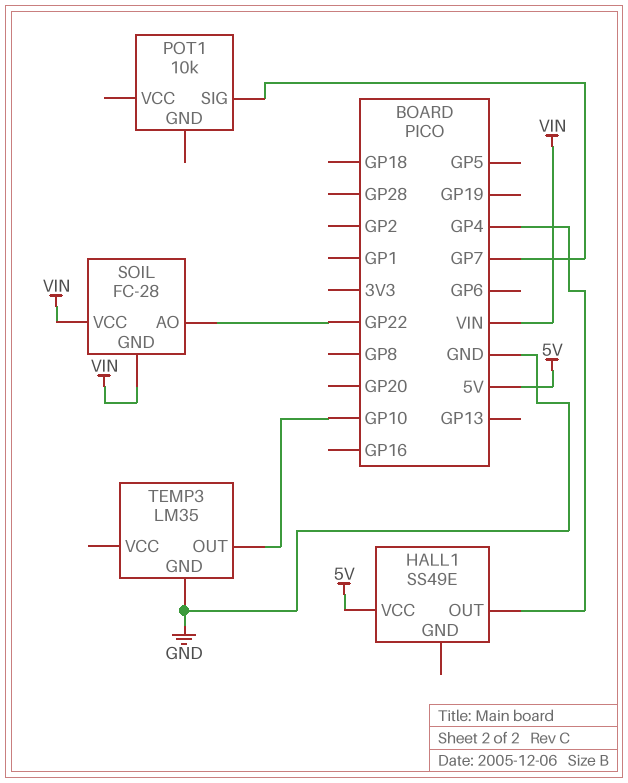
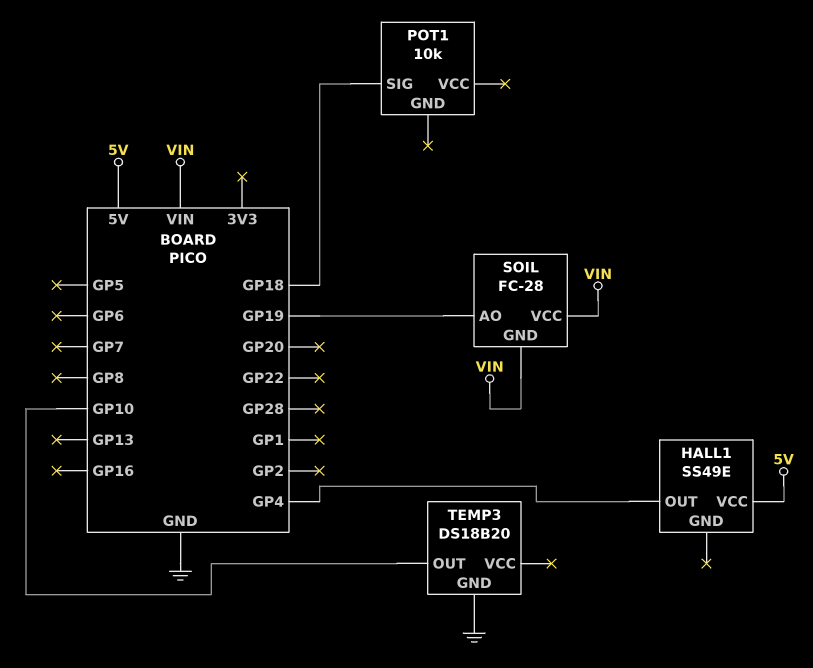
POT1 pin SIG: GP7 -> GP18
SOIL pin AO: GP22 -> GP19
TEMP3: LM35 -> DS18B20

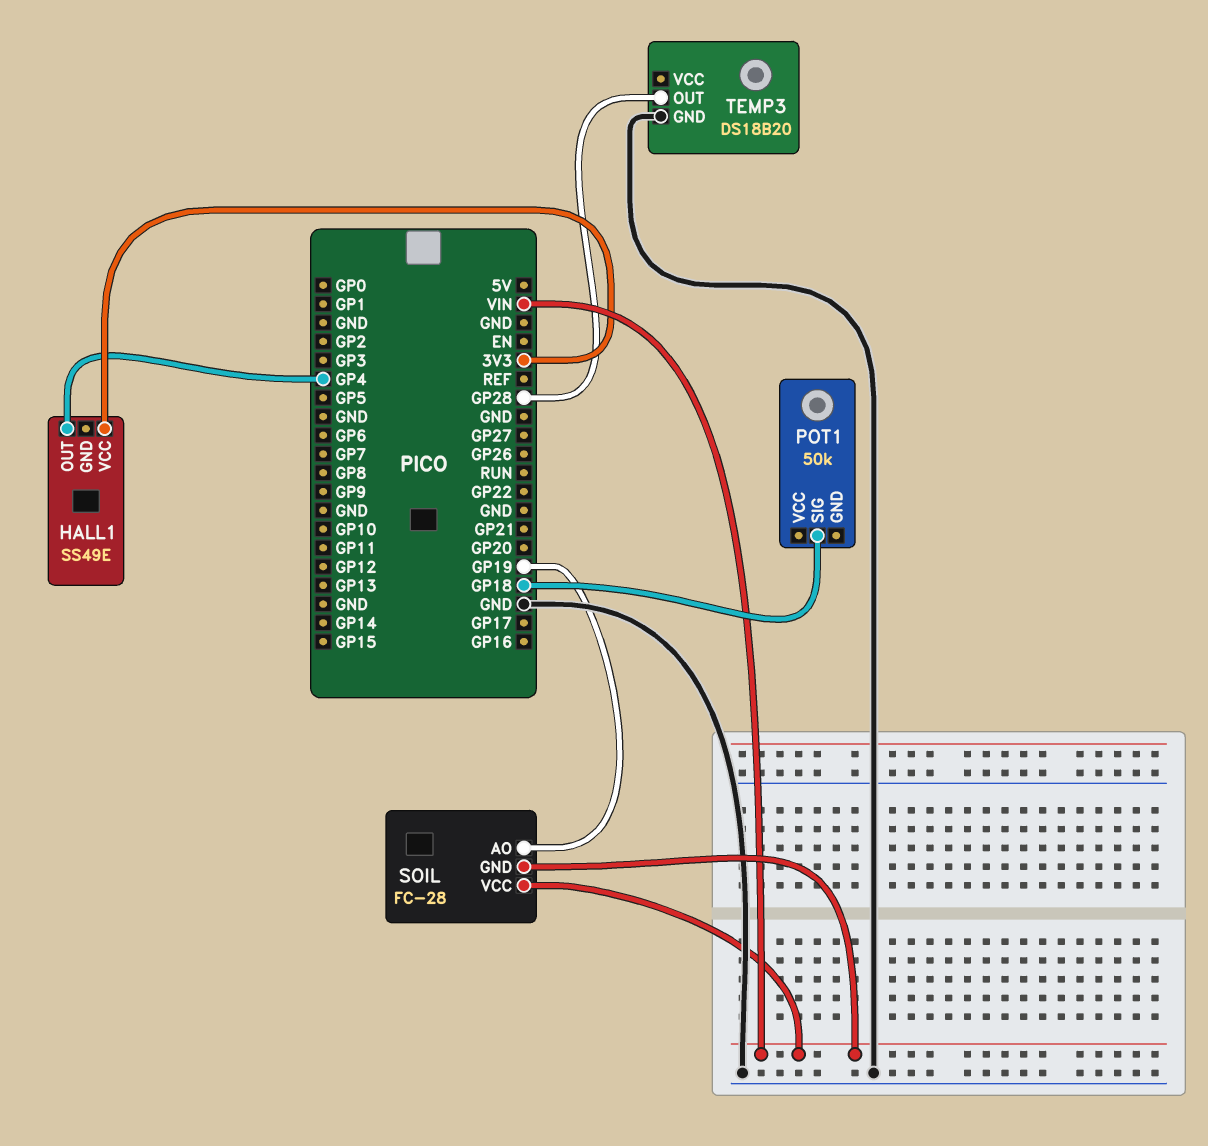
HALL1 pin VCC: 5V -> 3V3
POT1: 10k -> 50k
TEMP3 pin OUT: GP10 -> GP28

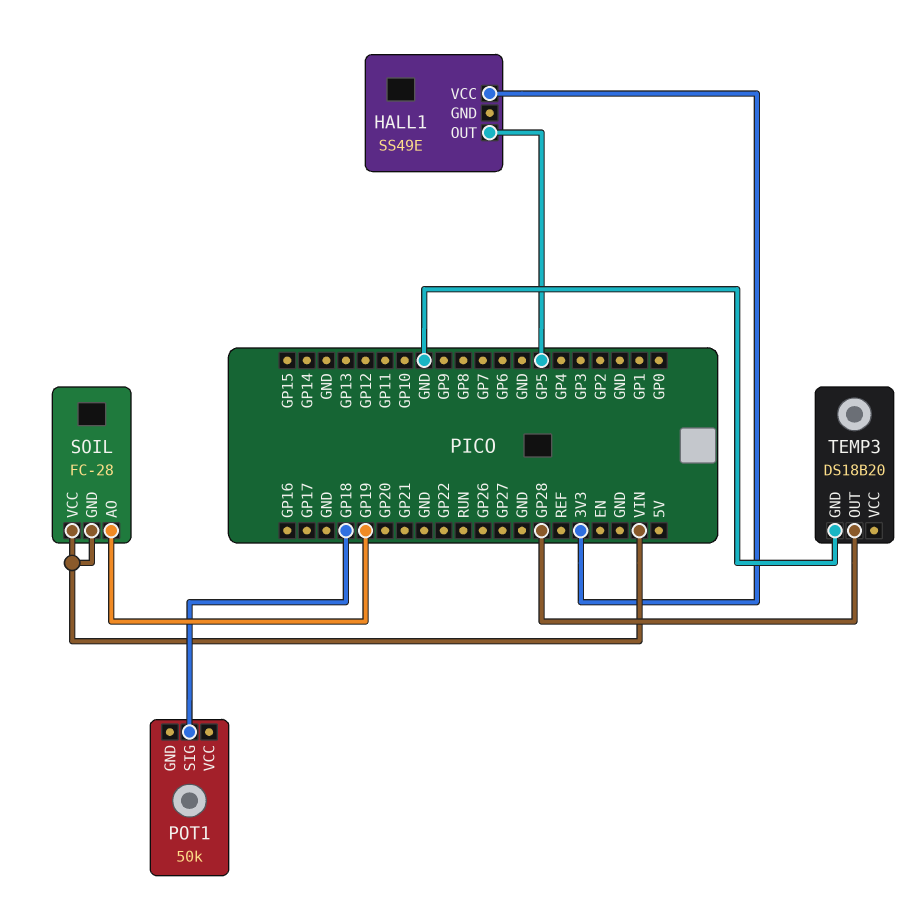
HALL1 pin OUT: GP4 -> GP5

